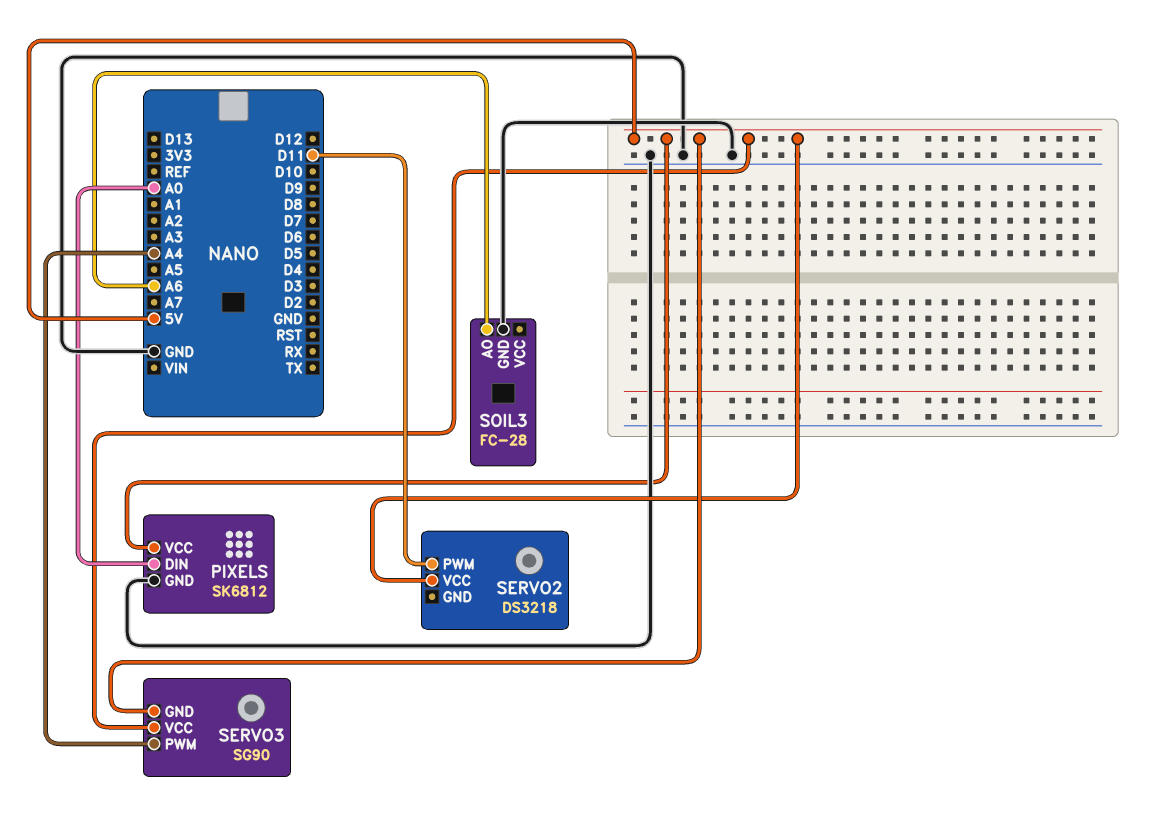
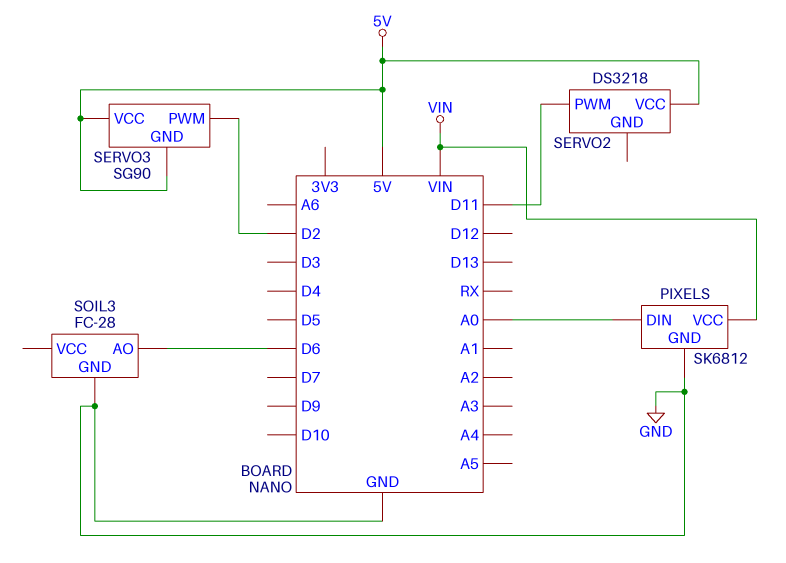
PIXELS pin VCC: 5V -> VIN
SERVO3 pin PWM: A4 -> D2
SOIL3 pin AO: A6 -> D6

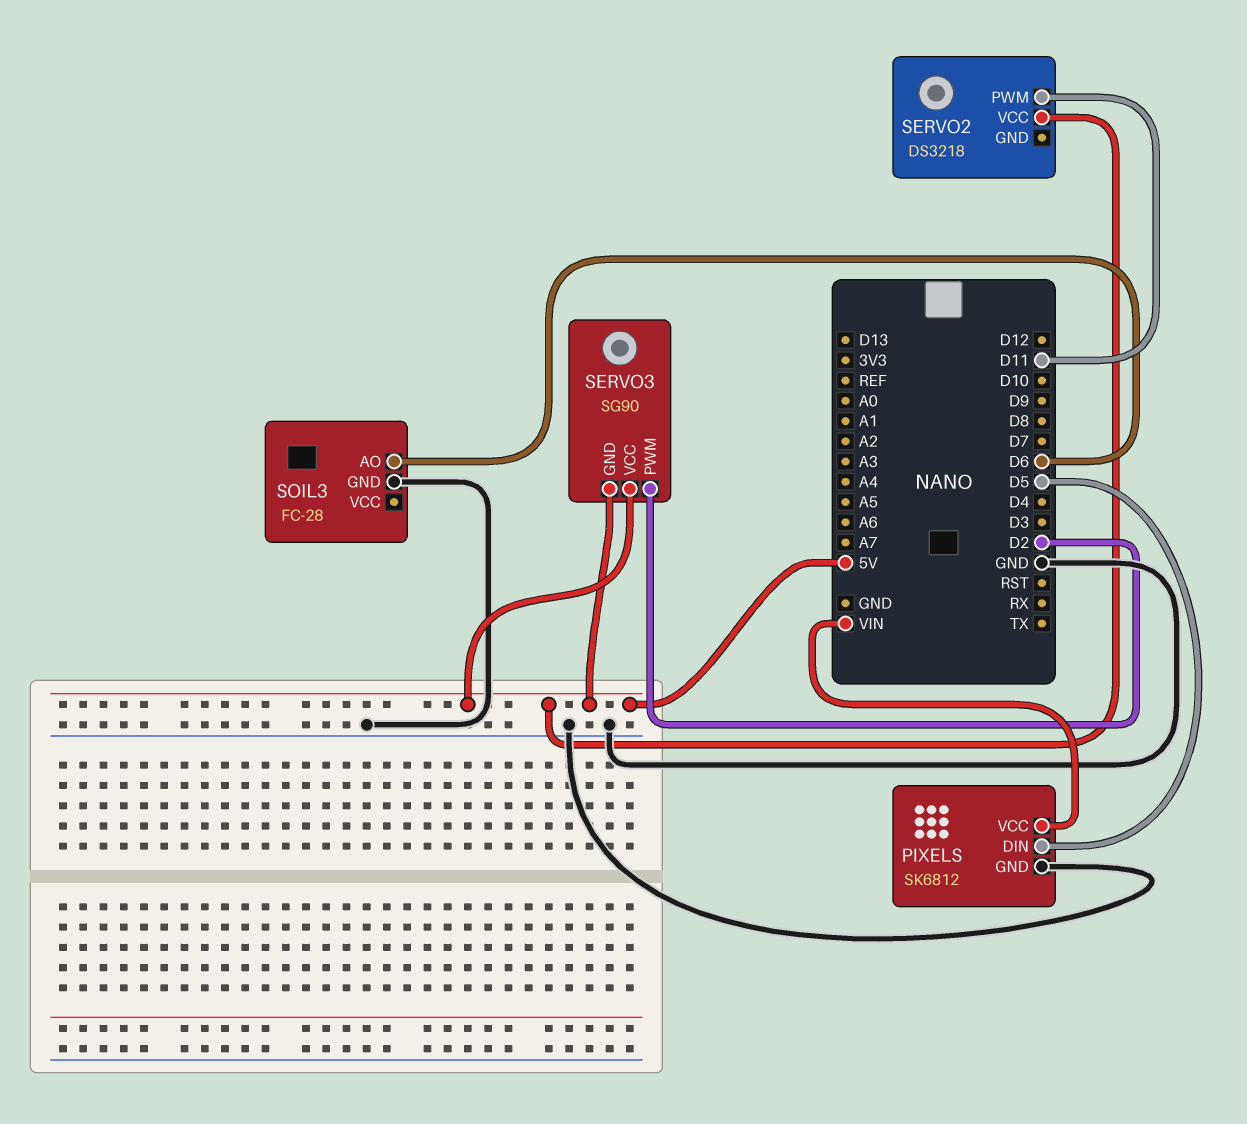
PIXELS pin DIN: A0 -> D5

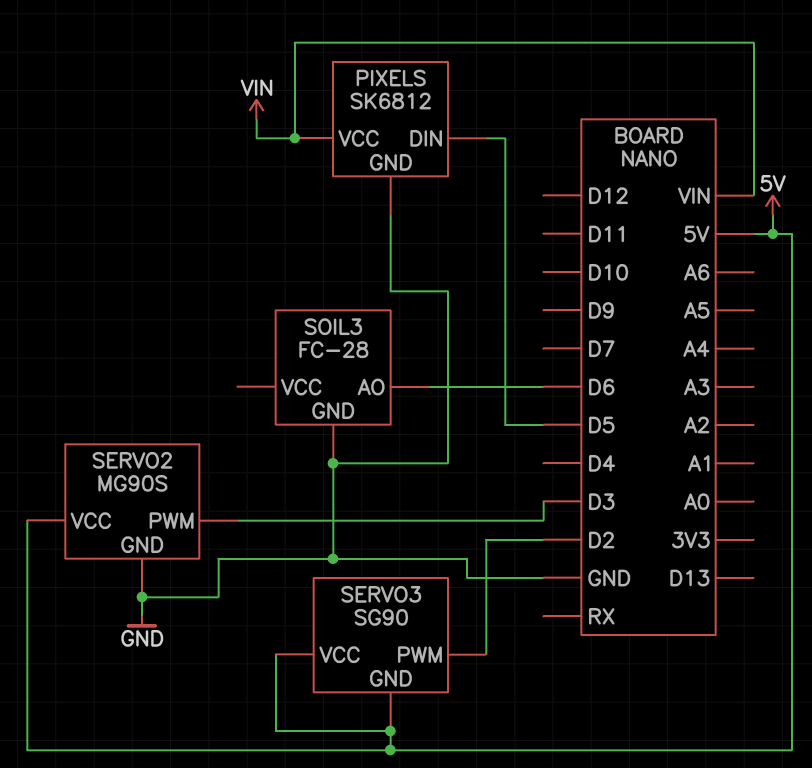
SERVO2: DS3218 -> MG90S
SERVO2 pin GND: none -> GND
SERVO2 pin PWM: D11 -> D3

